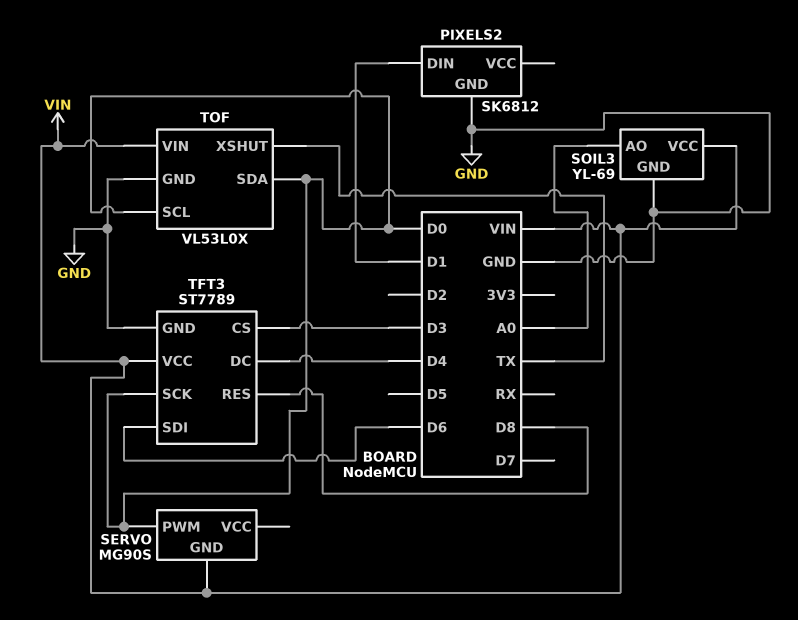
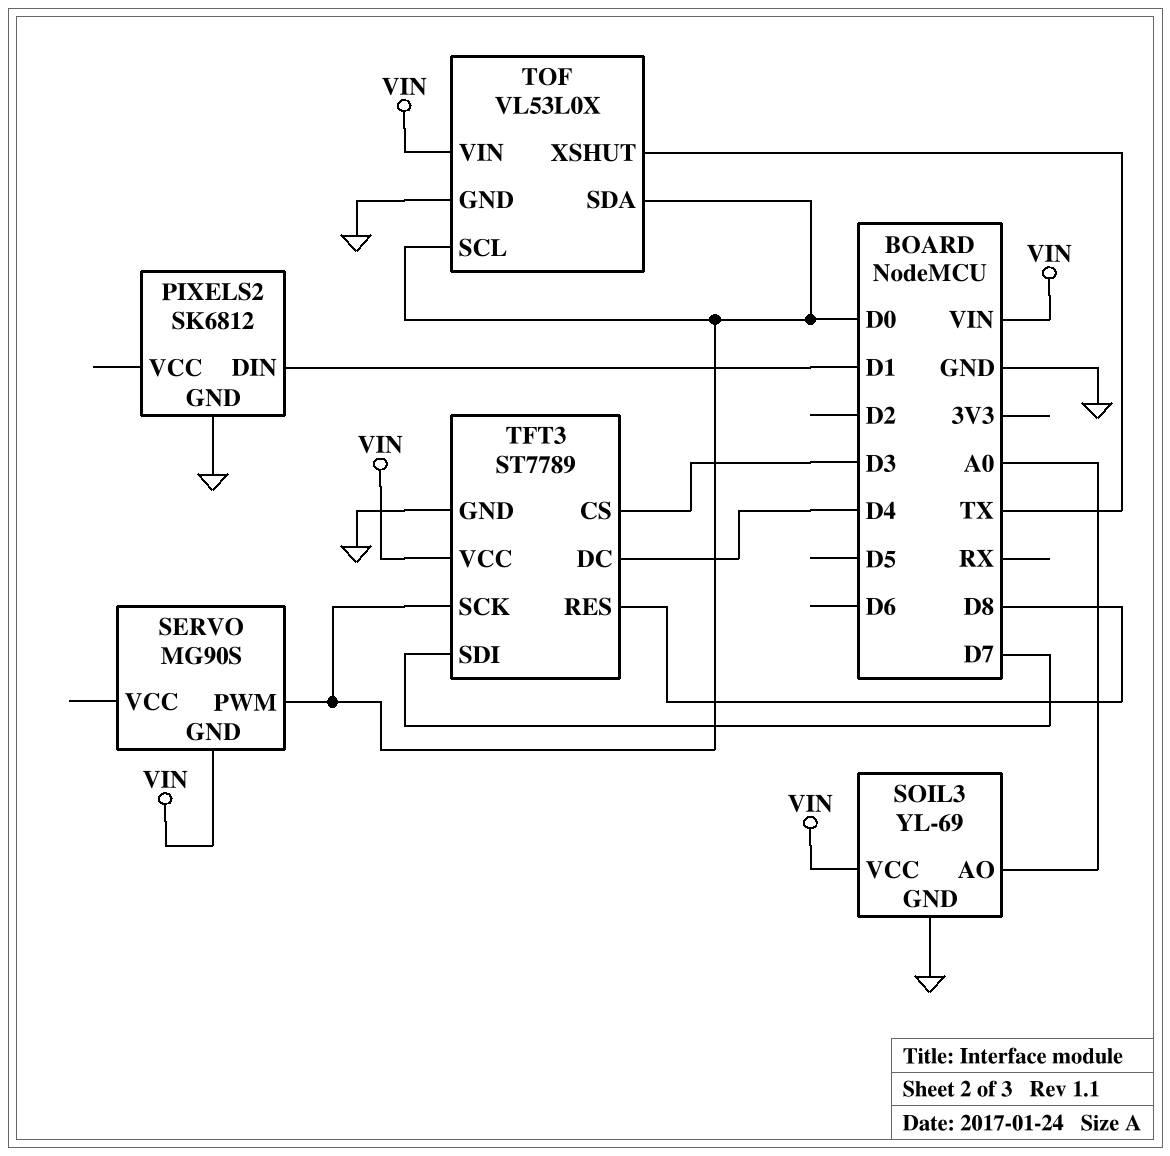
TFT3 pin SDI: D6 -> D7

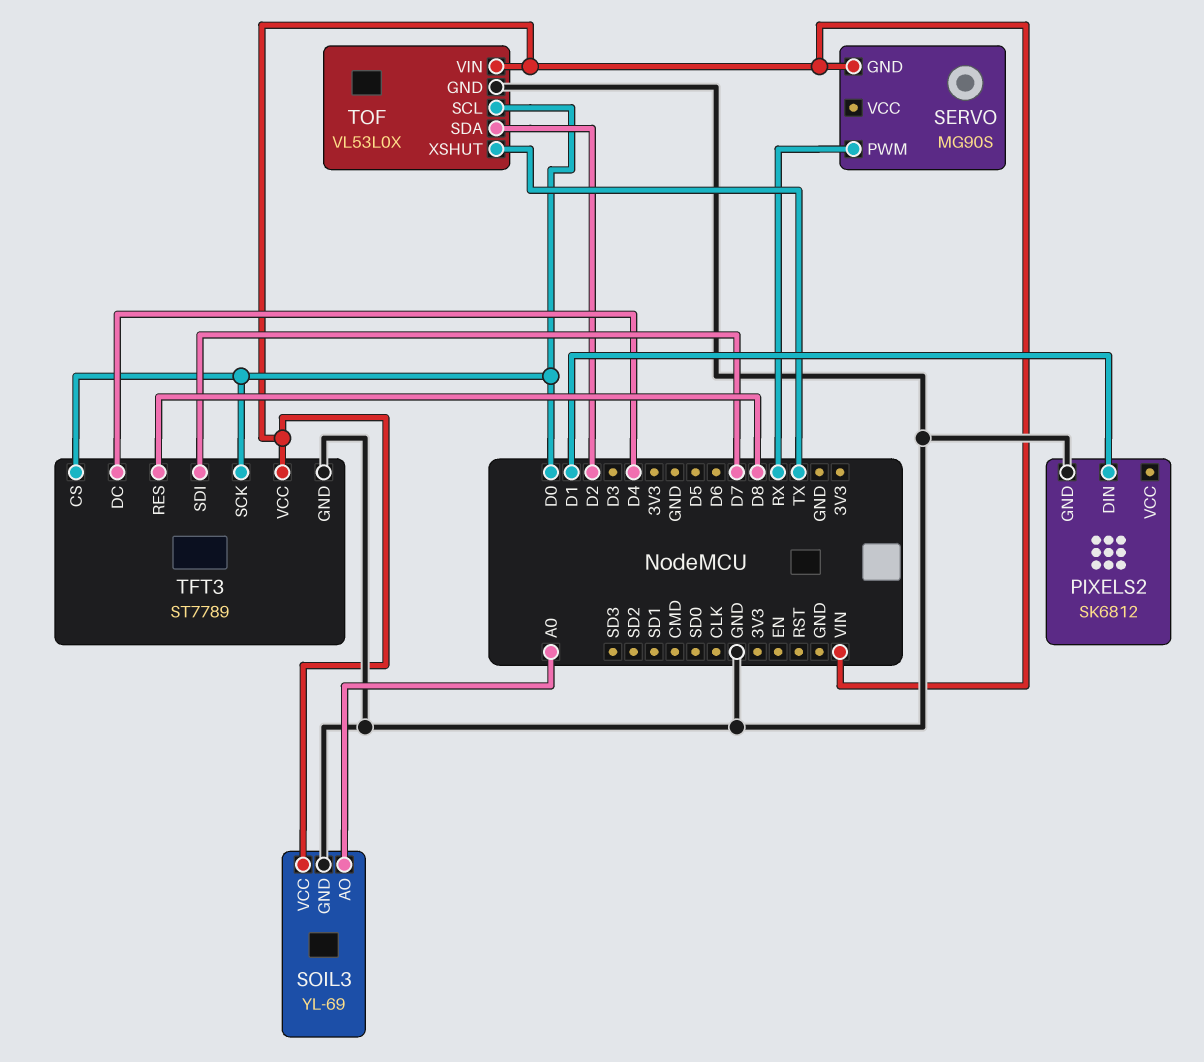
SERVO pin PWM: D0 -> RX
TFT3 pin CS: D3 -> D0
TOF pin SDA: D0 -> D2

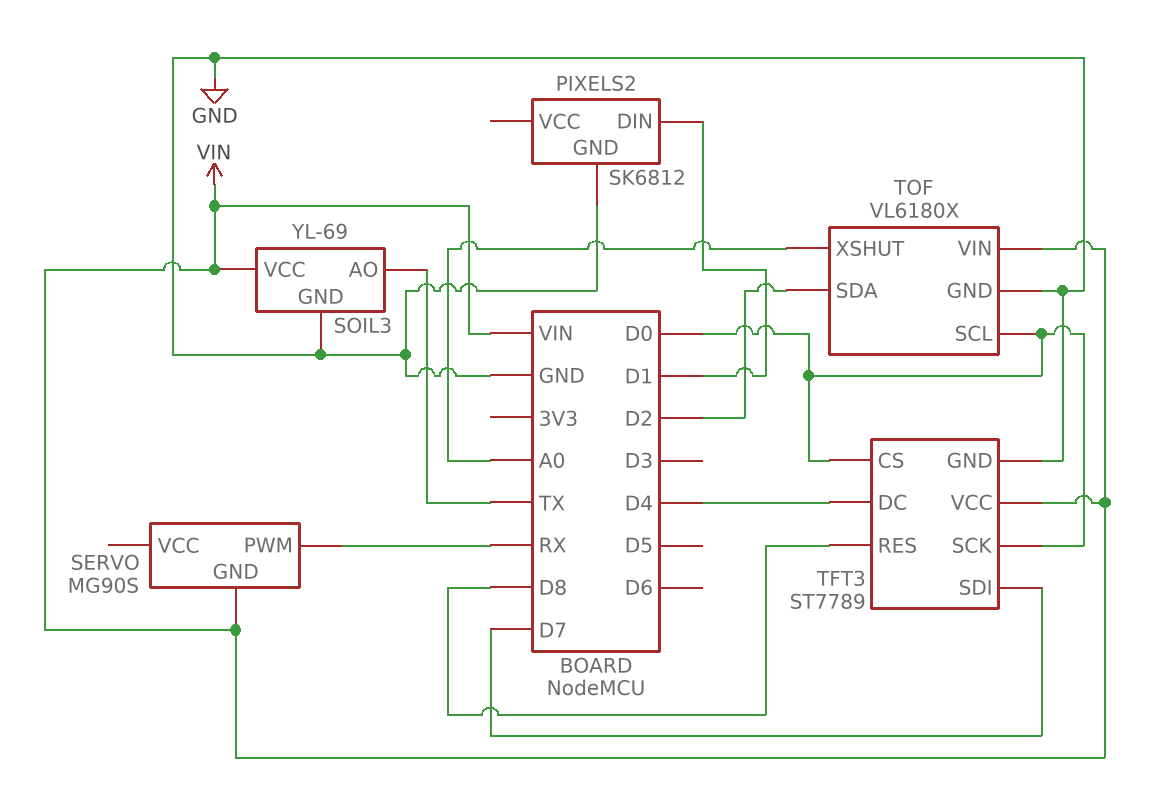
SOIL3 pin AO: A0 -> TX
TOF: VL53L0X -> VL6180X
TOF pin XSHUT: TX -> A0

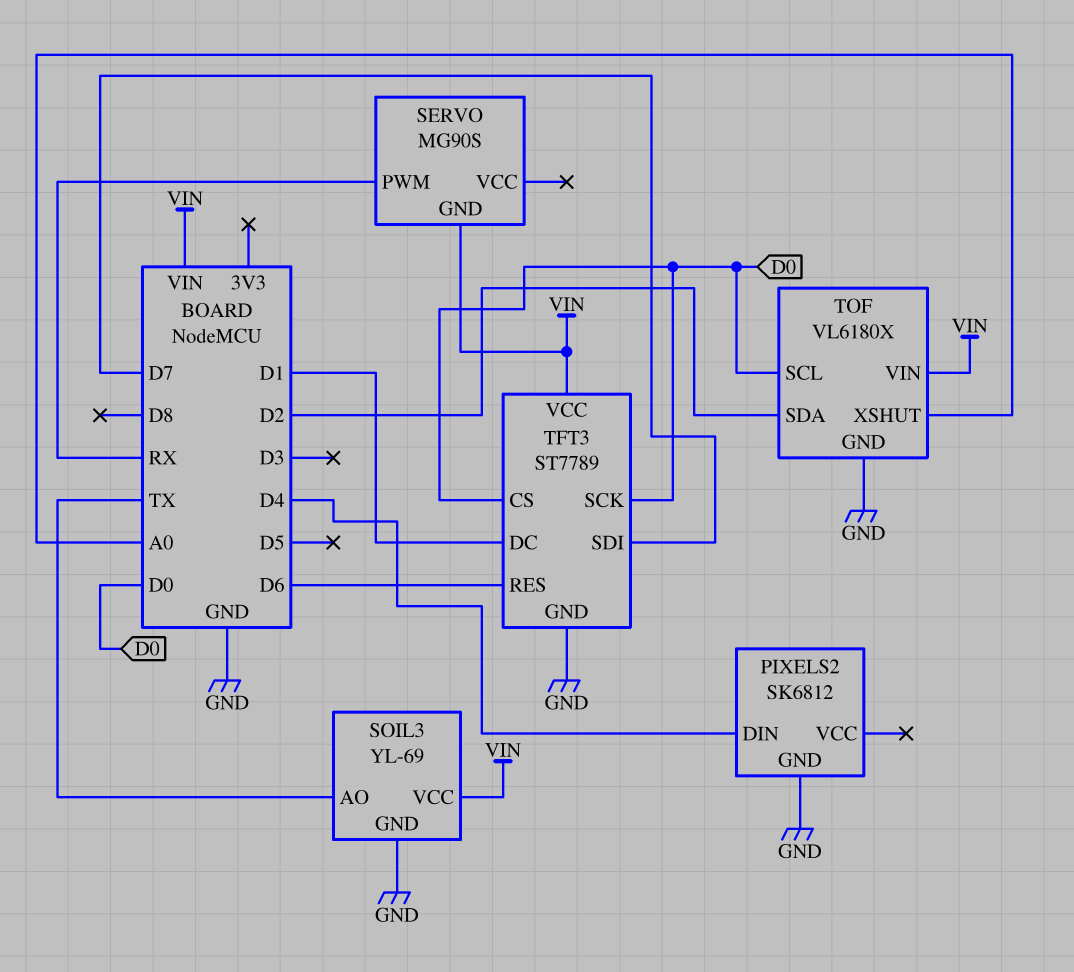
PIXELS2 pin DIN: D1 -> D4
TFT3 pin DC: D4 -> D1
TFT3 pin RES: D8 -> D6

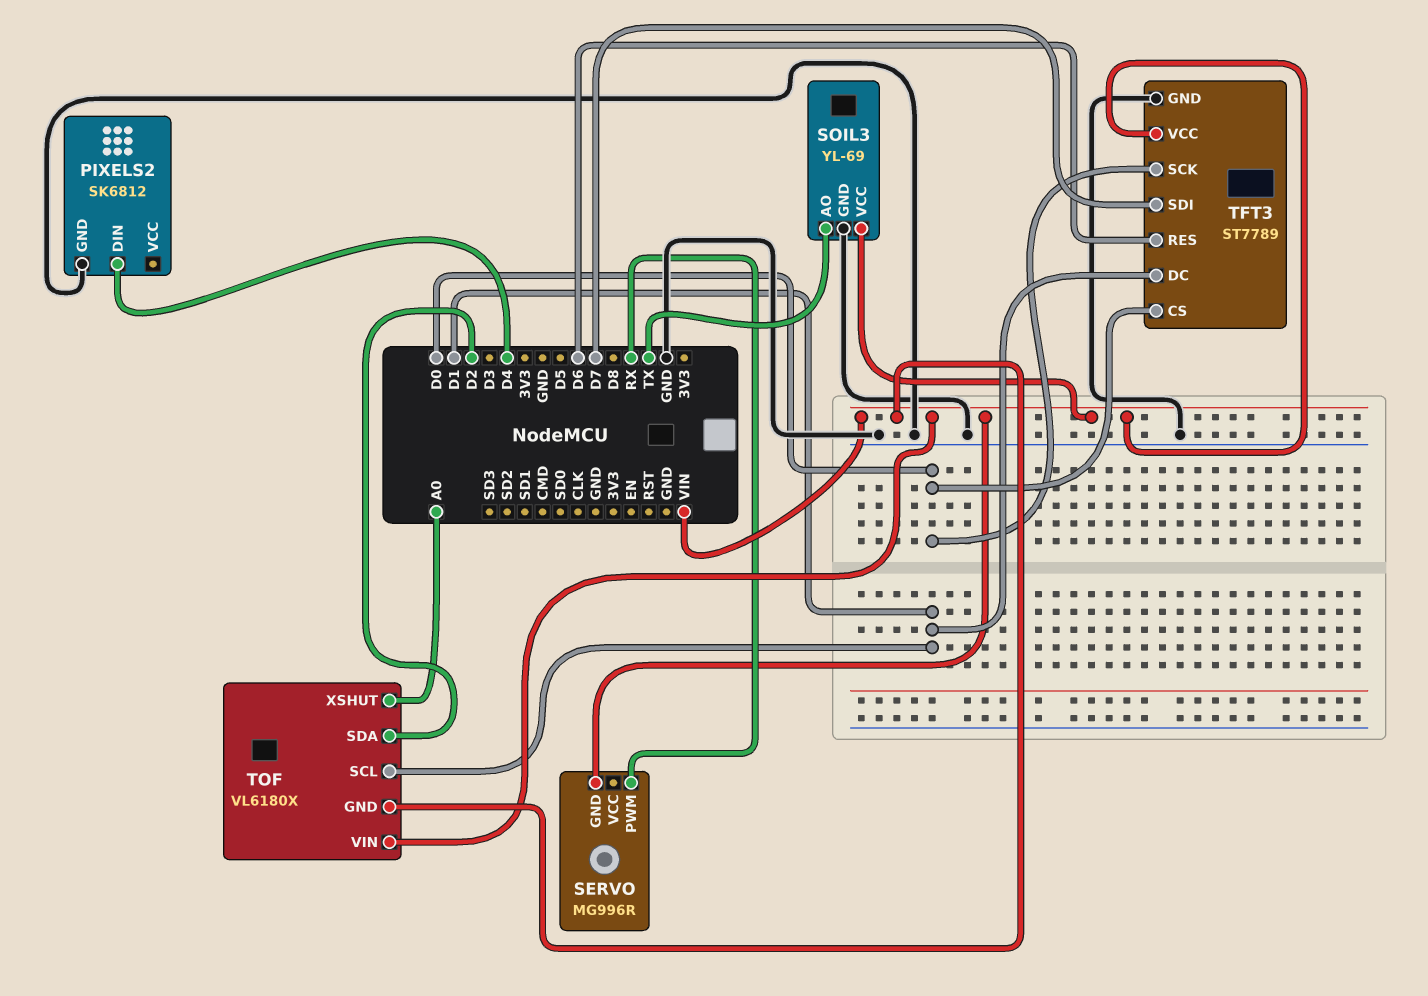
SERVO: MG90S -> MG996R
TOF pin GND: GND -> VIN
TOF pin SCL: D0 -> D1

